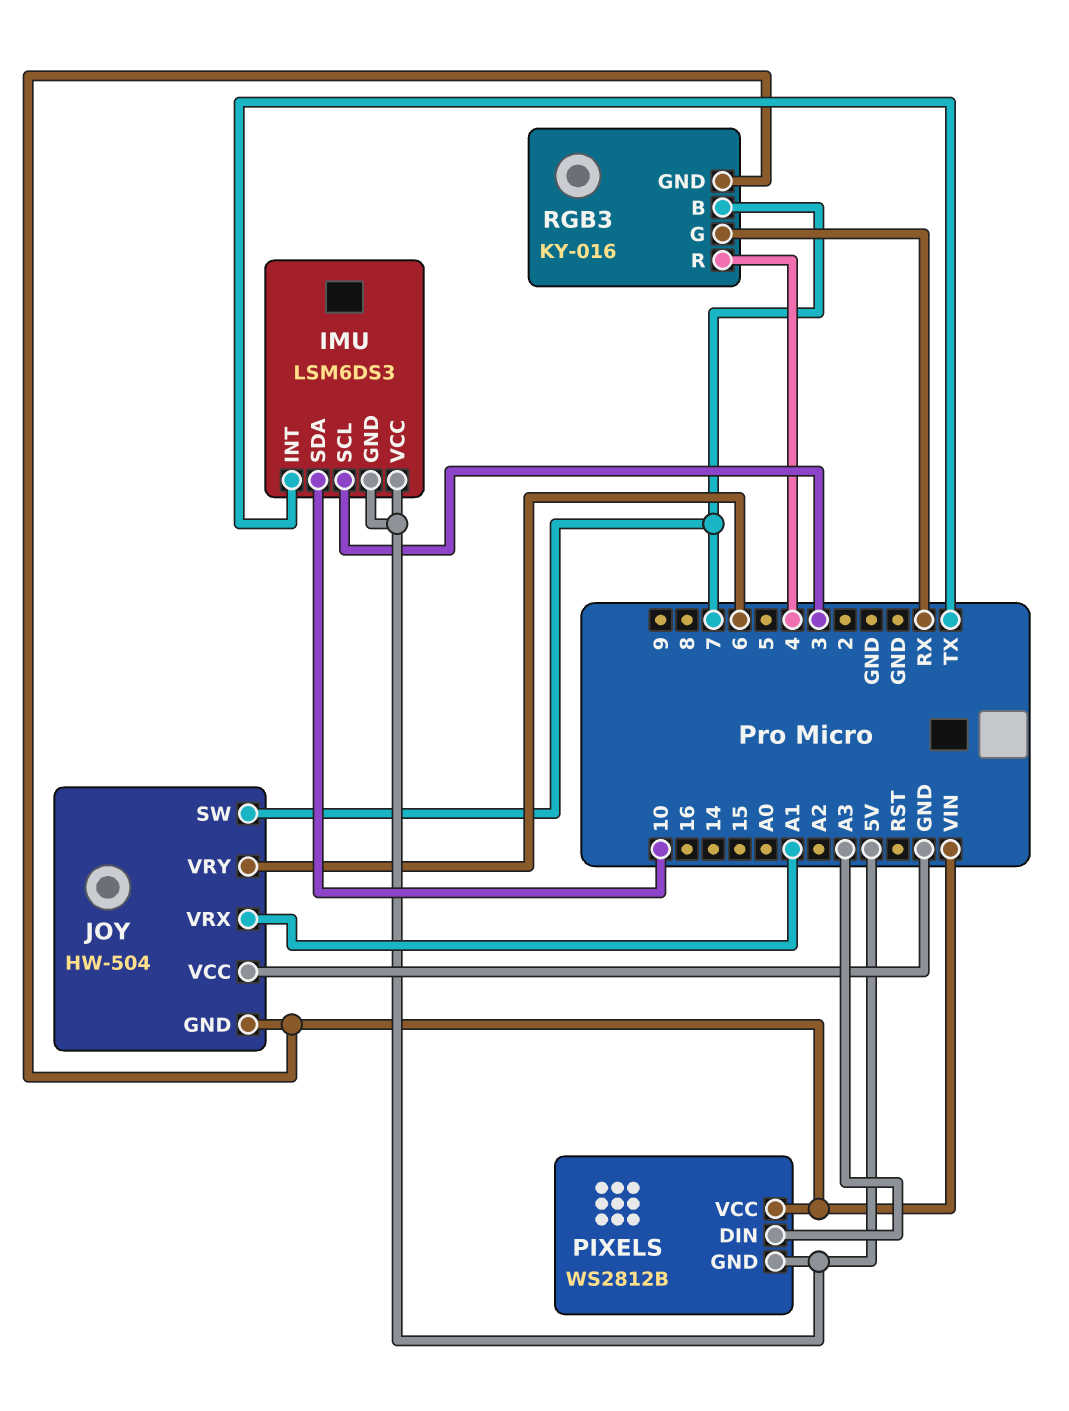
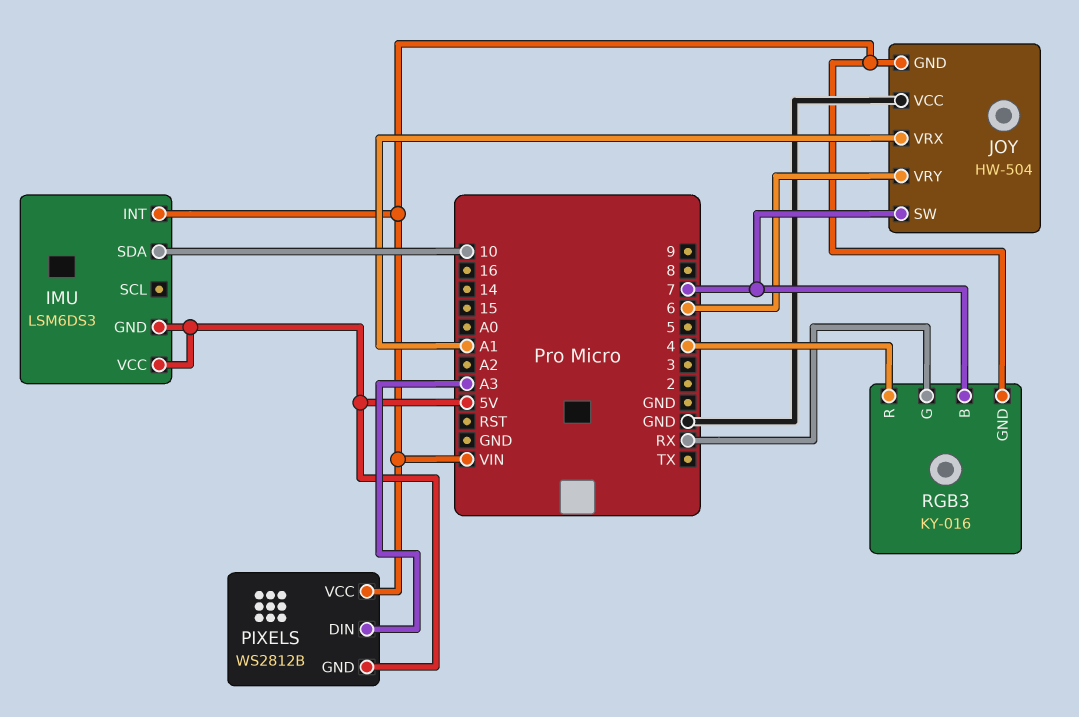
IMU pin INT: TX -> VIN
IMU pin SCL: 3 -> none

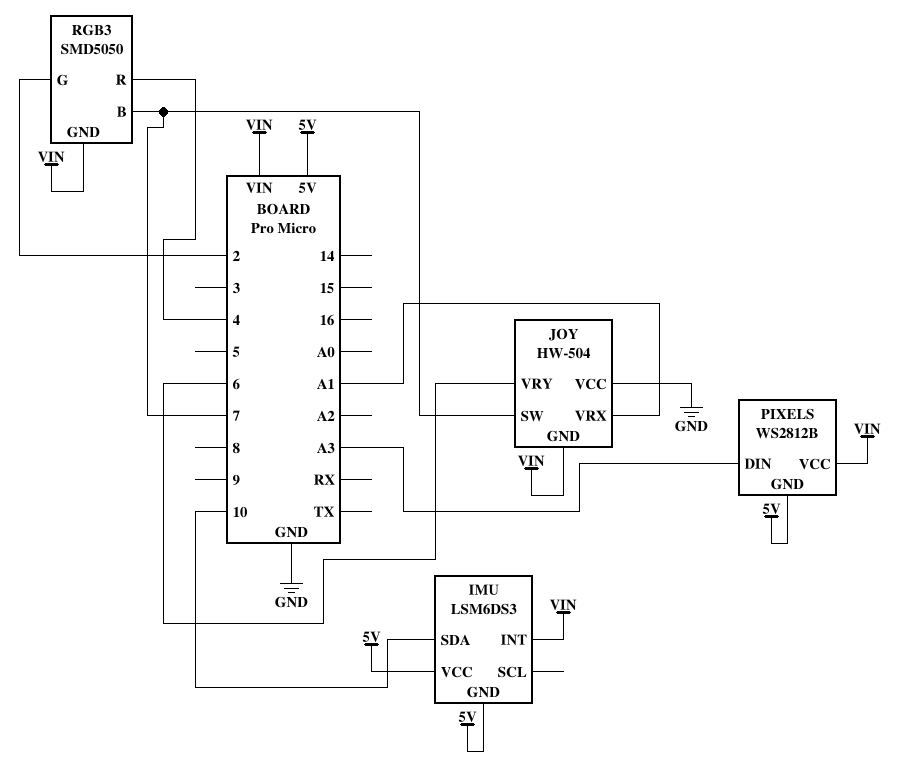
RGB3: KY-016 -> SMD5050
RGB3 pin G: RX -> 2

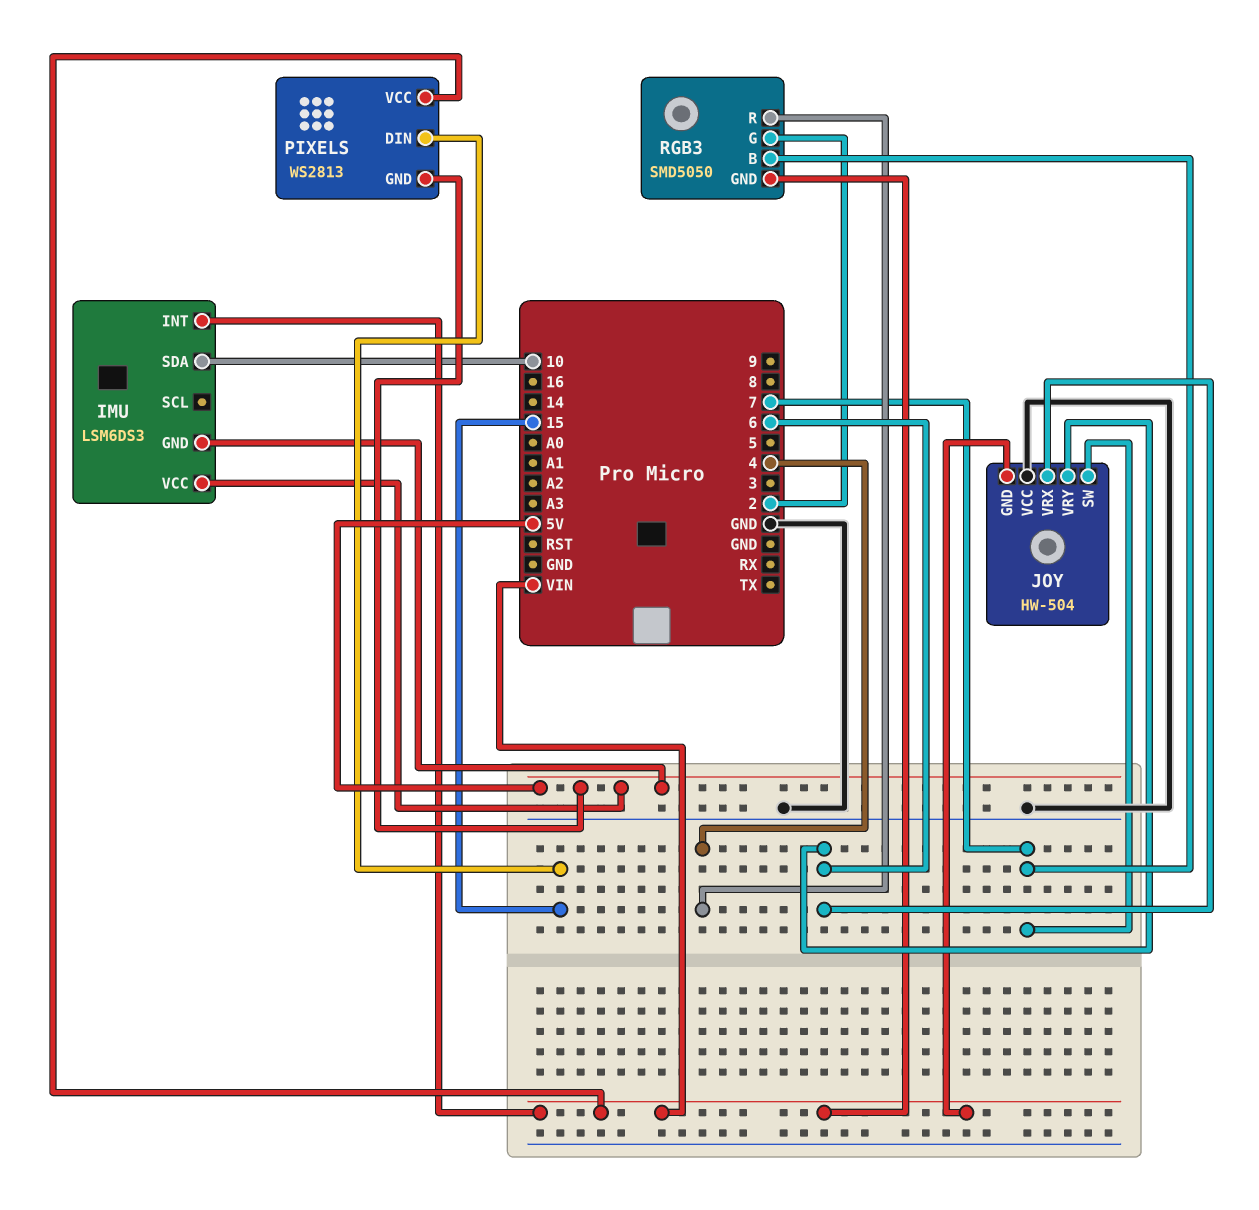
JOY pin VRX: A1 -> 6
PIXELS: WS2812B -> WS2813
PIXELS pin DIN: A3 -> 15

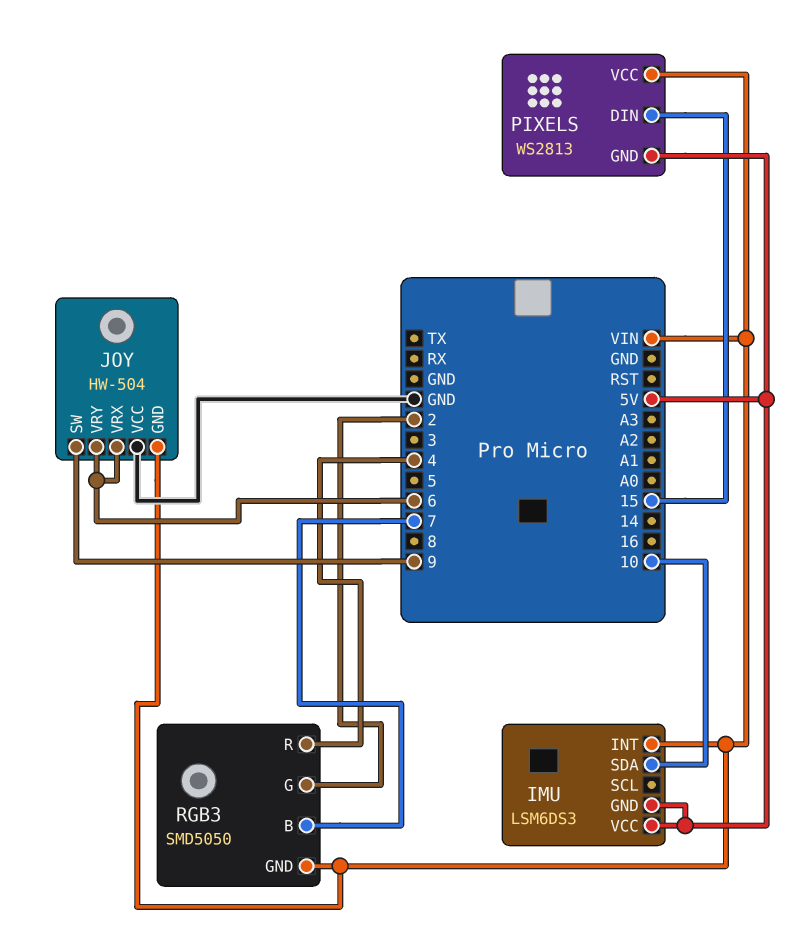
JOY pin SW: 7 -> 9

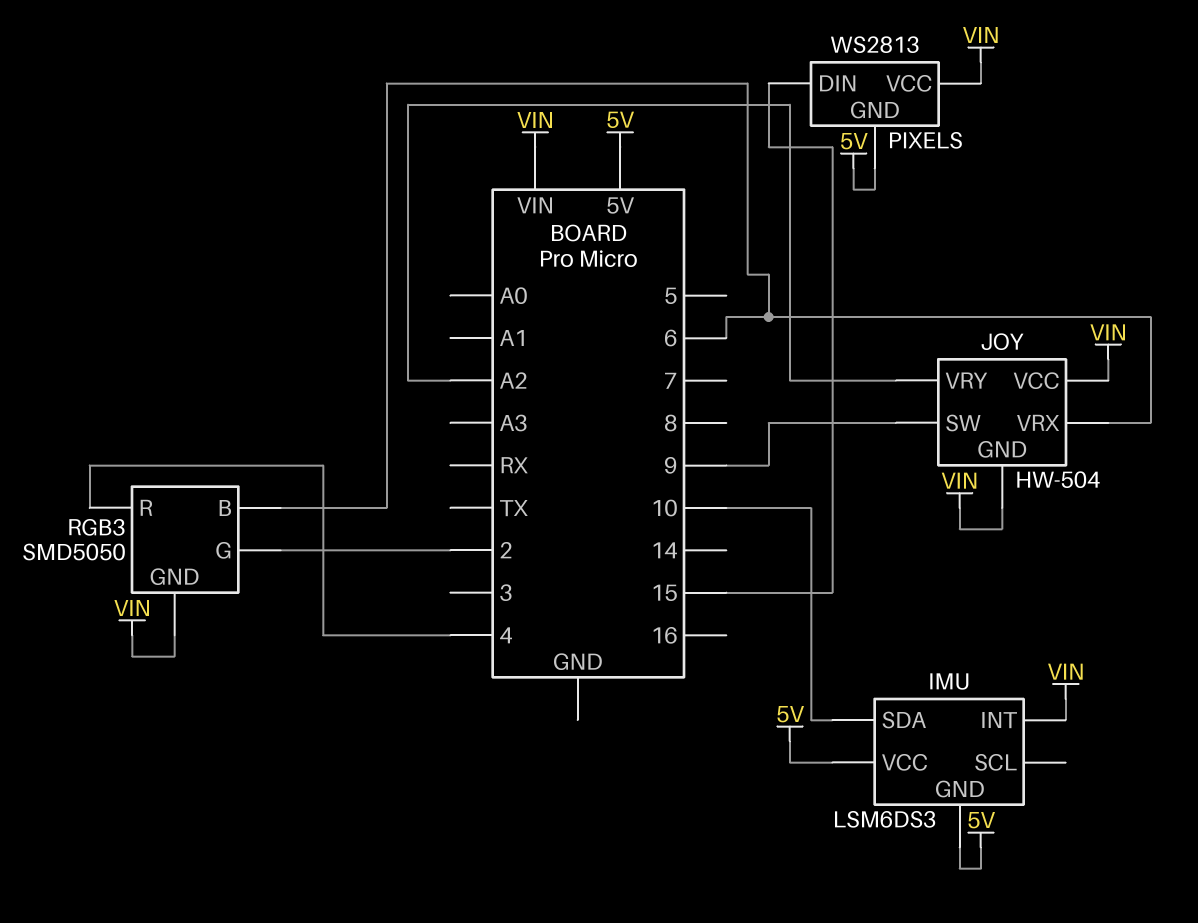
JOY pin VCC: GND -> VIN
JOY pin VRY: 6 -> A2
RGB3 pin B: 7 -> 6

